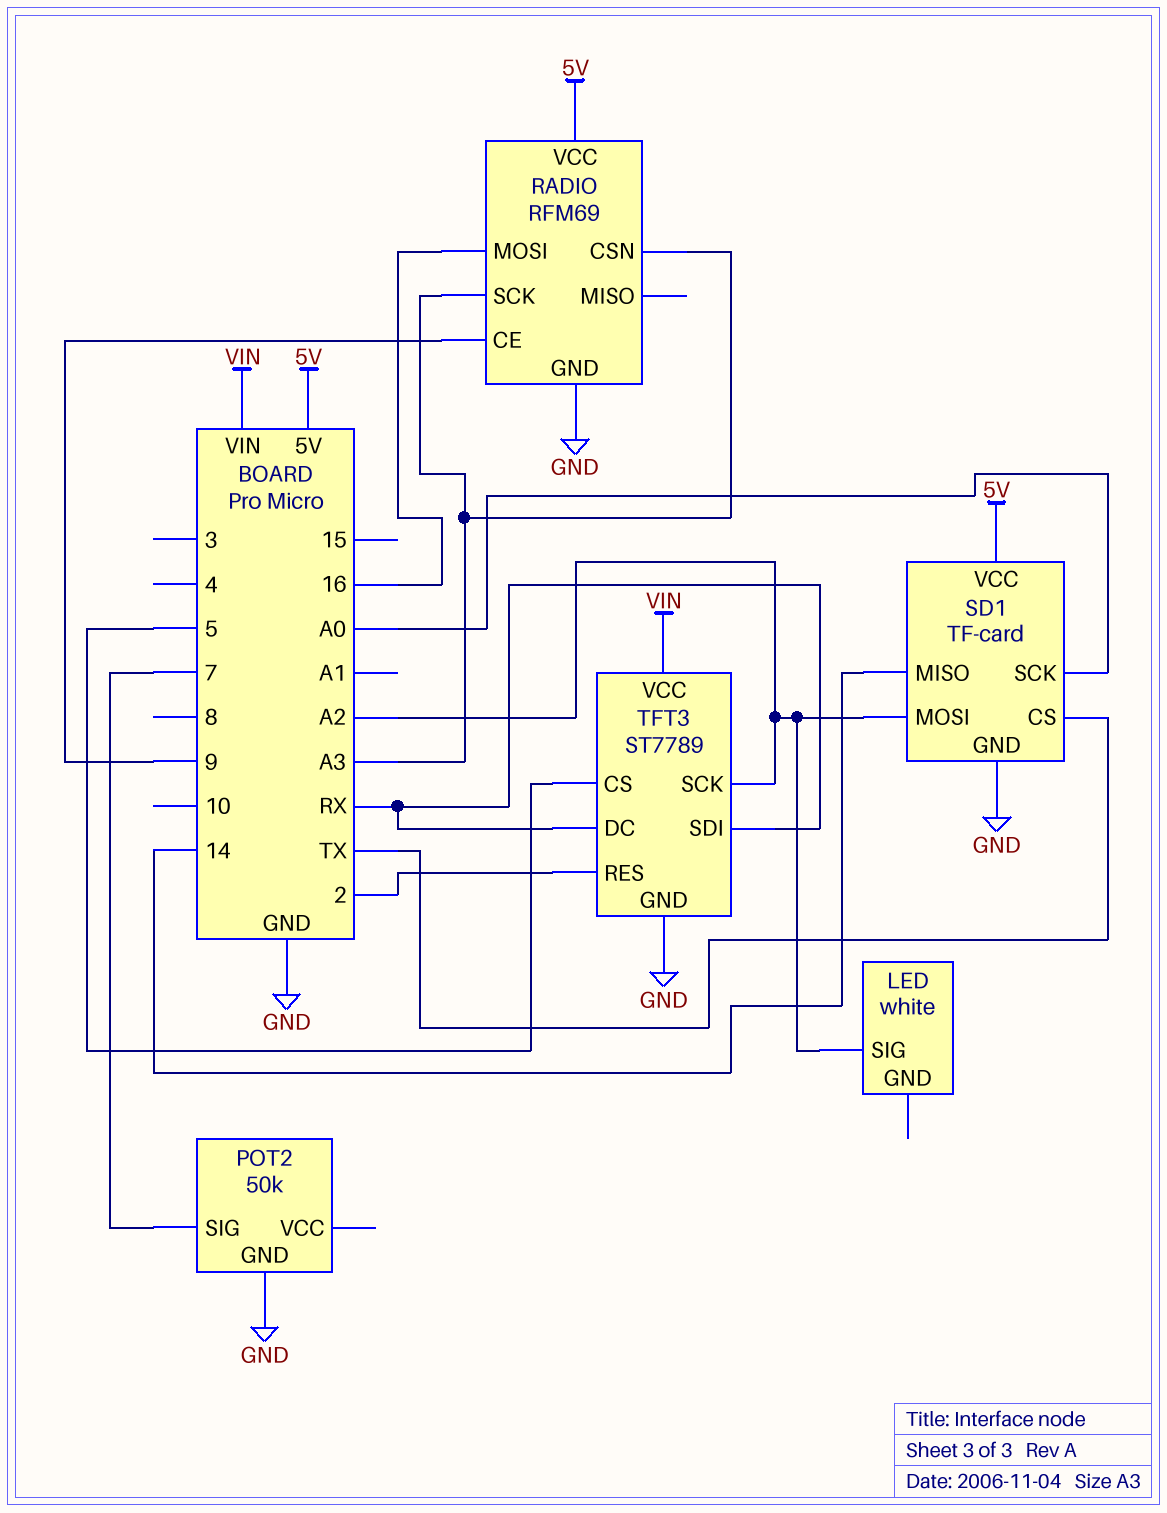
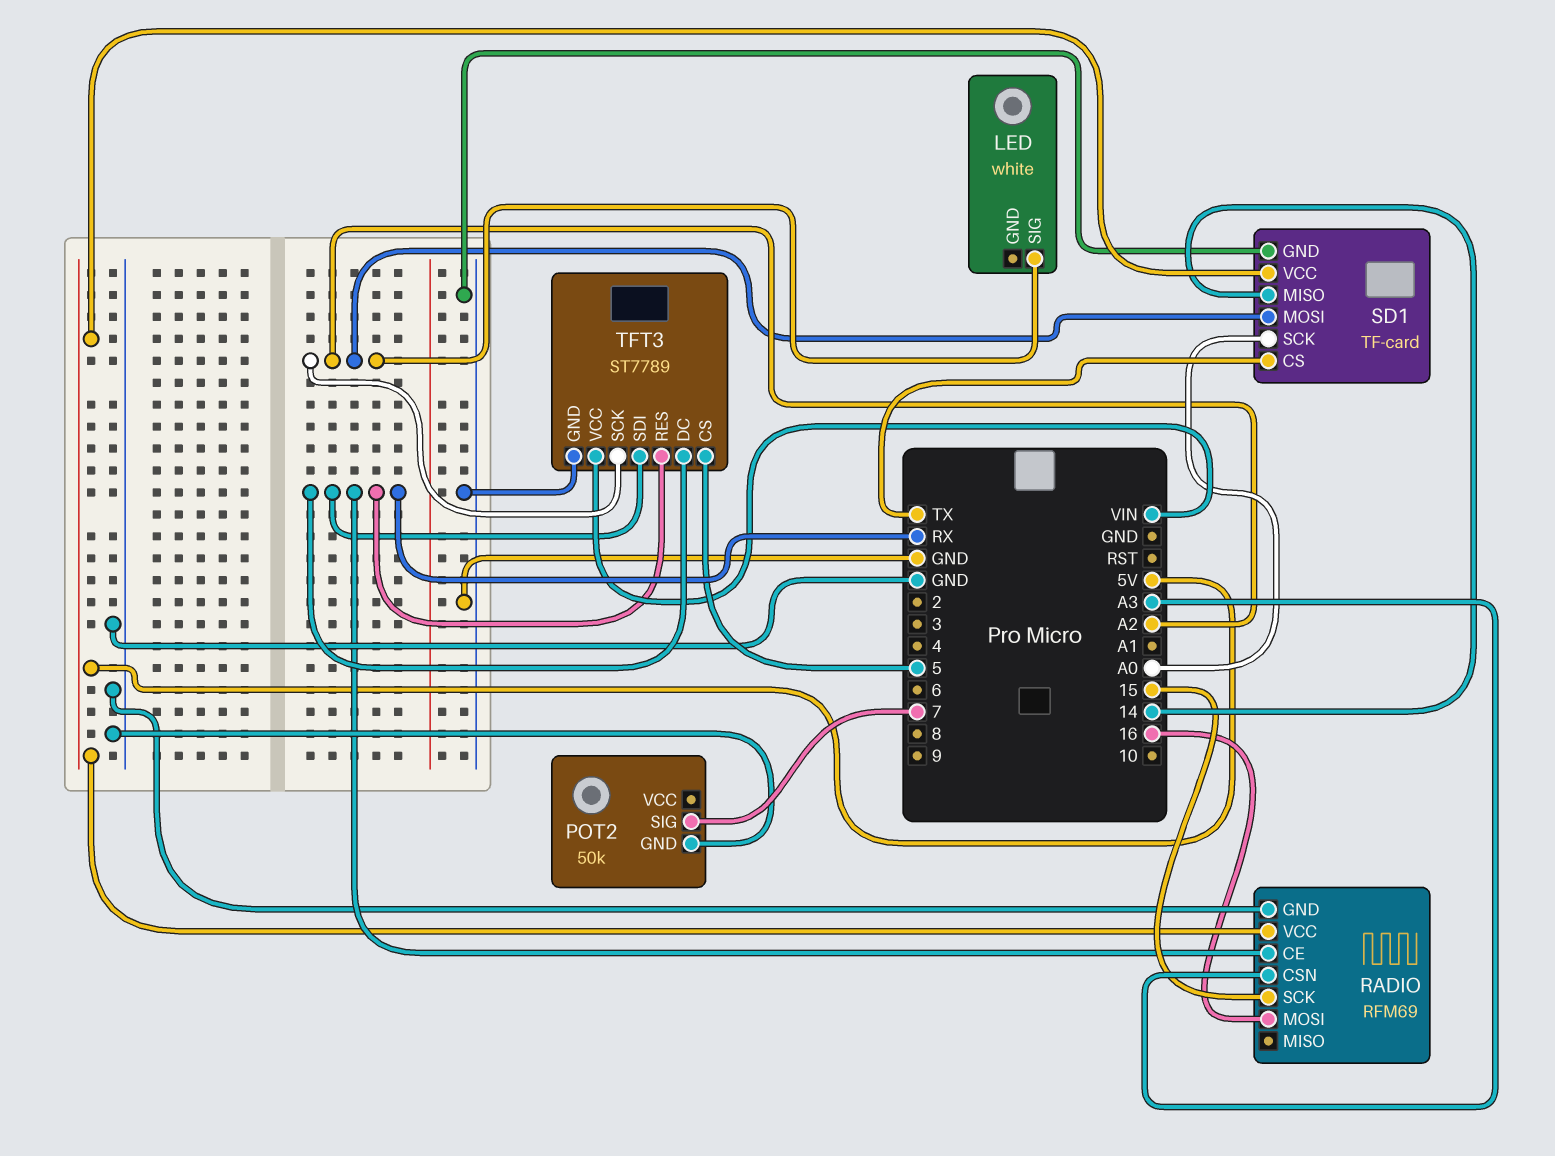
RADIO pin CE: 9 -> RX
RADIO pin SCK: A3 -> 15
TFT3 pin RES: 2 -> RX

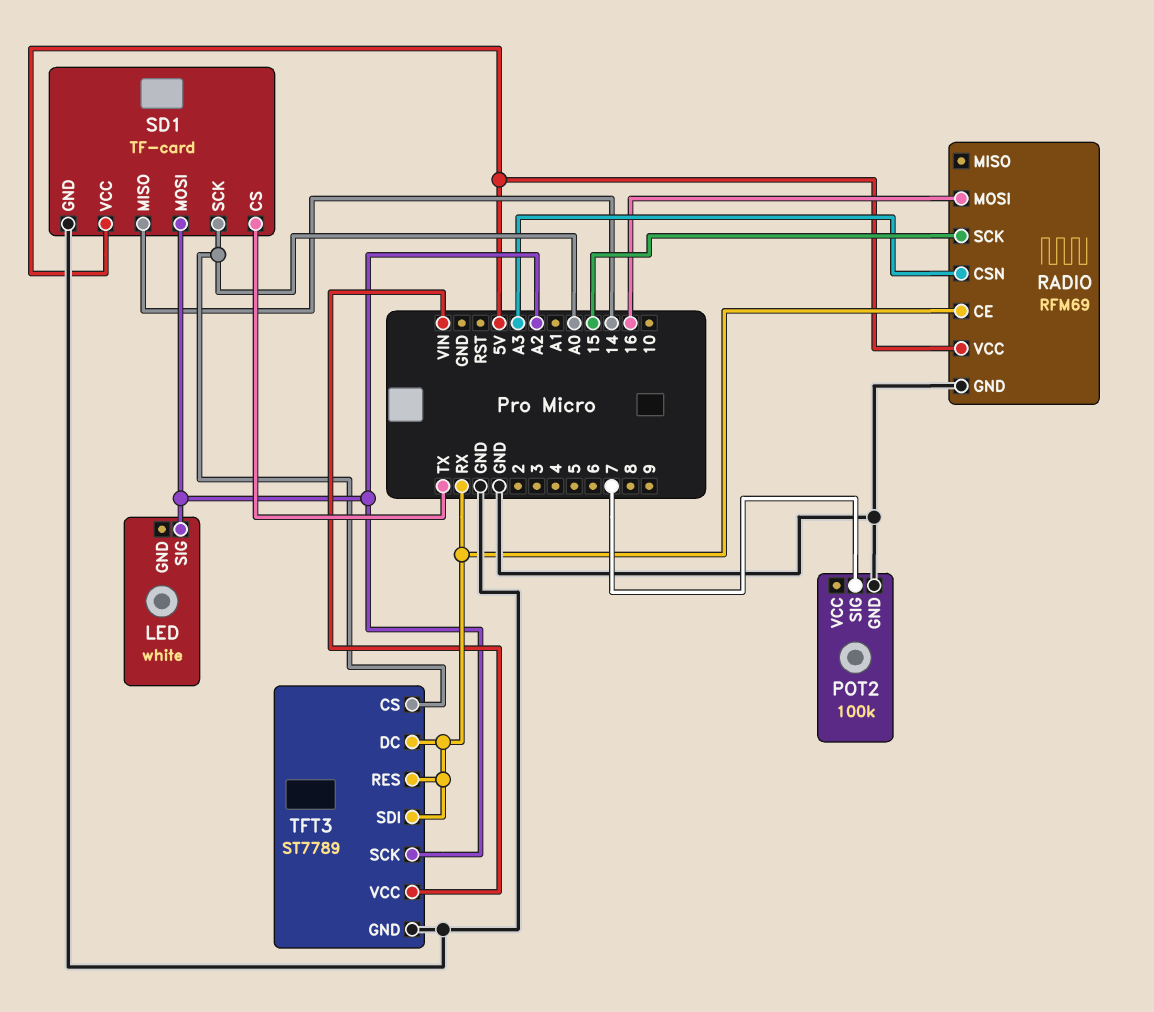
POT2: 50k -> 100k
TFT3 pin CS: 5 -> A0

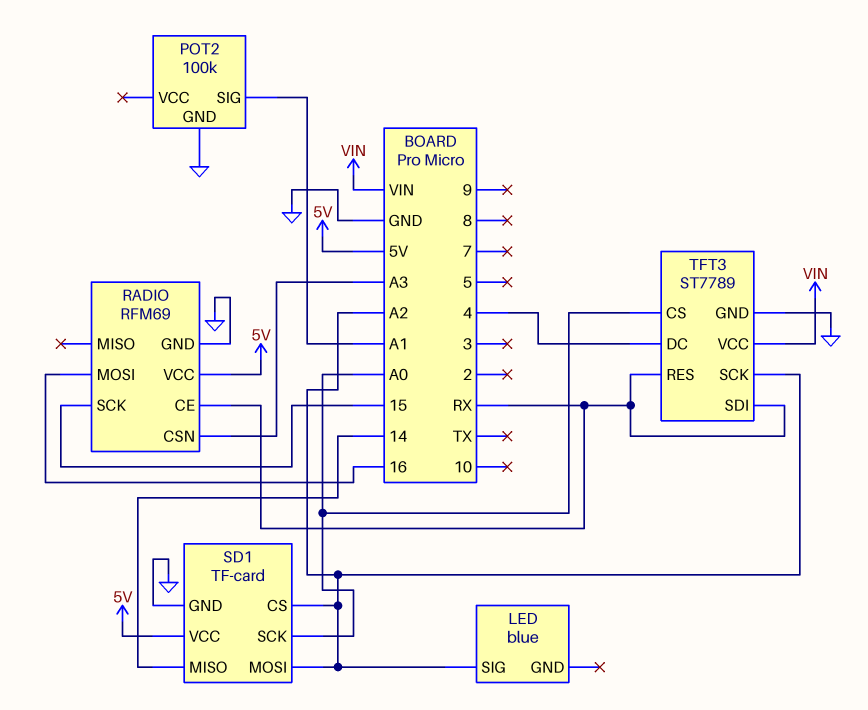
LED: white -> blue
POT2 pin SIG: 7 -> A1
SD1 pin CS: TX -> A2
TFT3 pin DC: RX -> 4

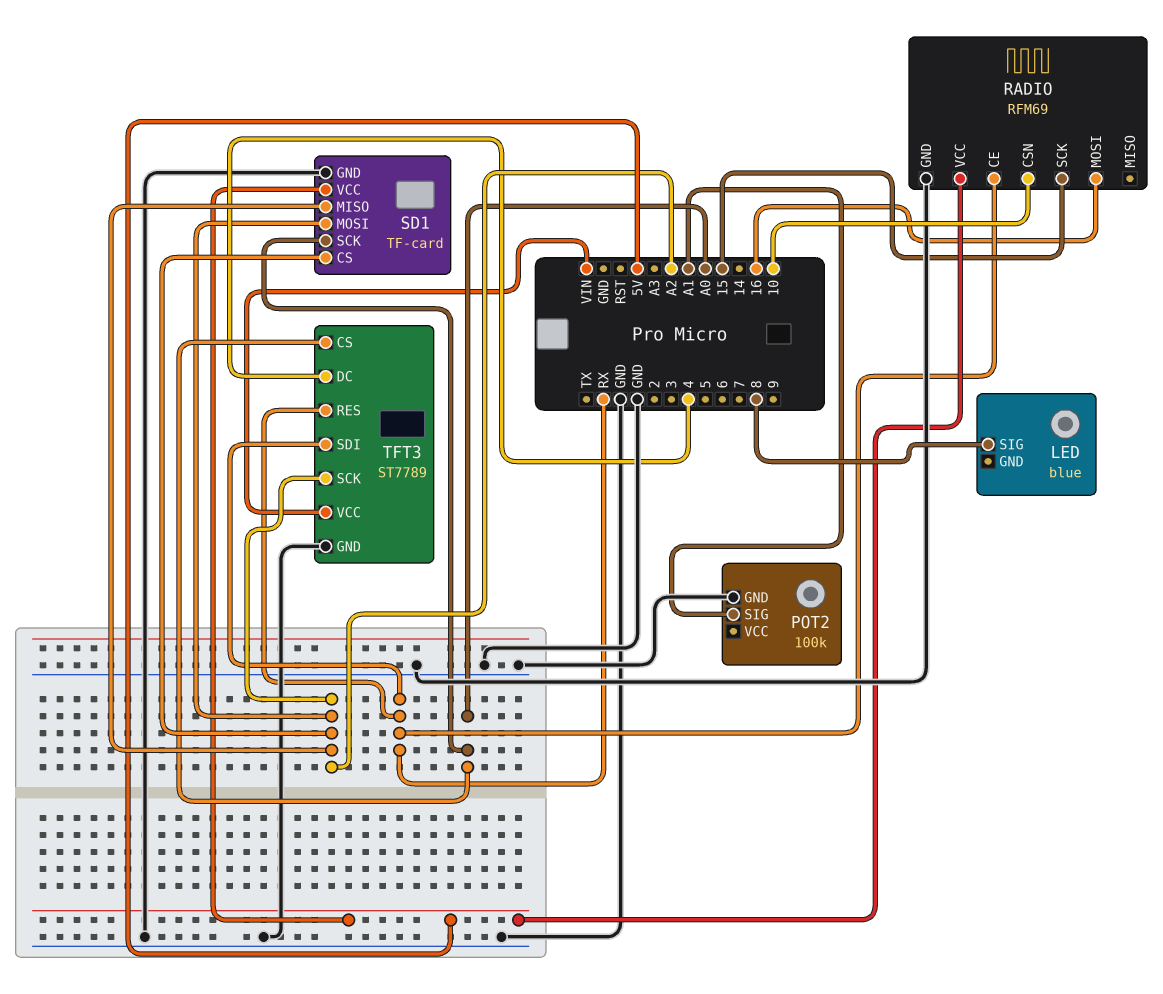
LED pin SIG: A2 -> 8
RADIO pin CSN: A3 -> 10
SD1 pin MISO: 14 -> A2

